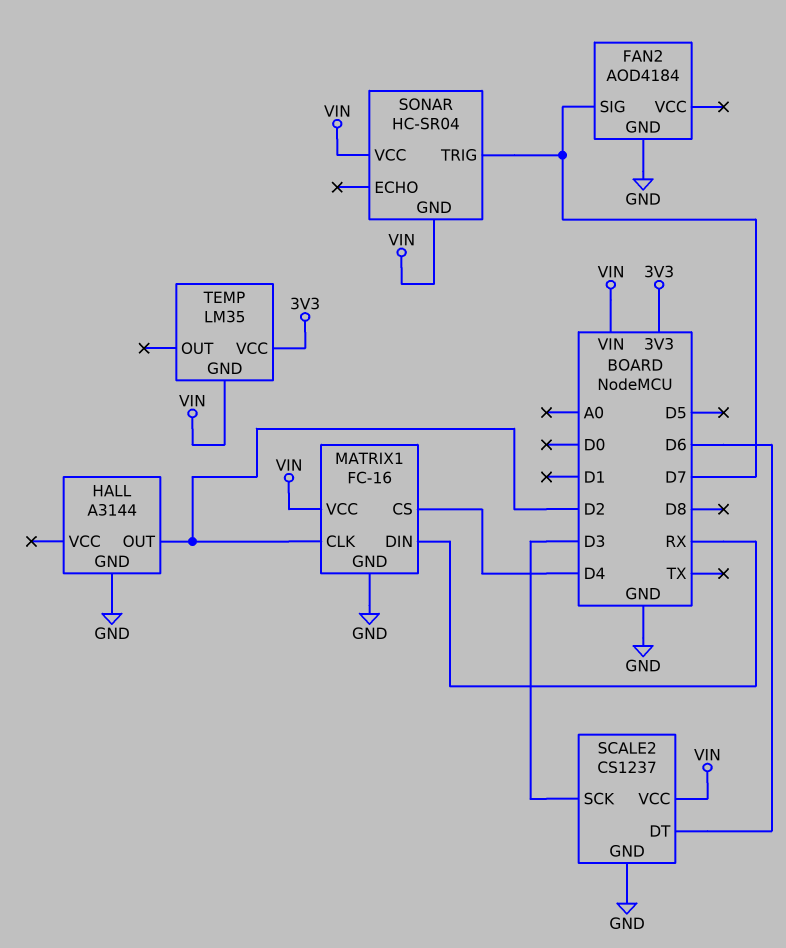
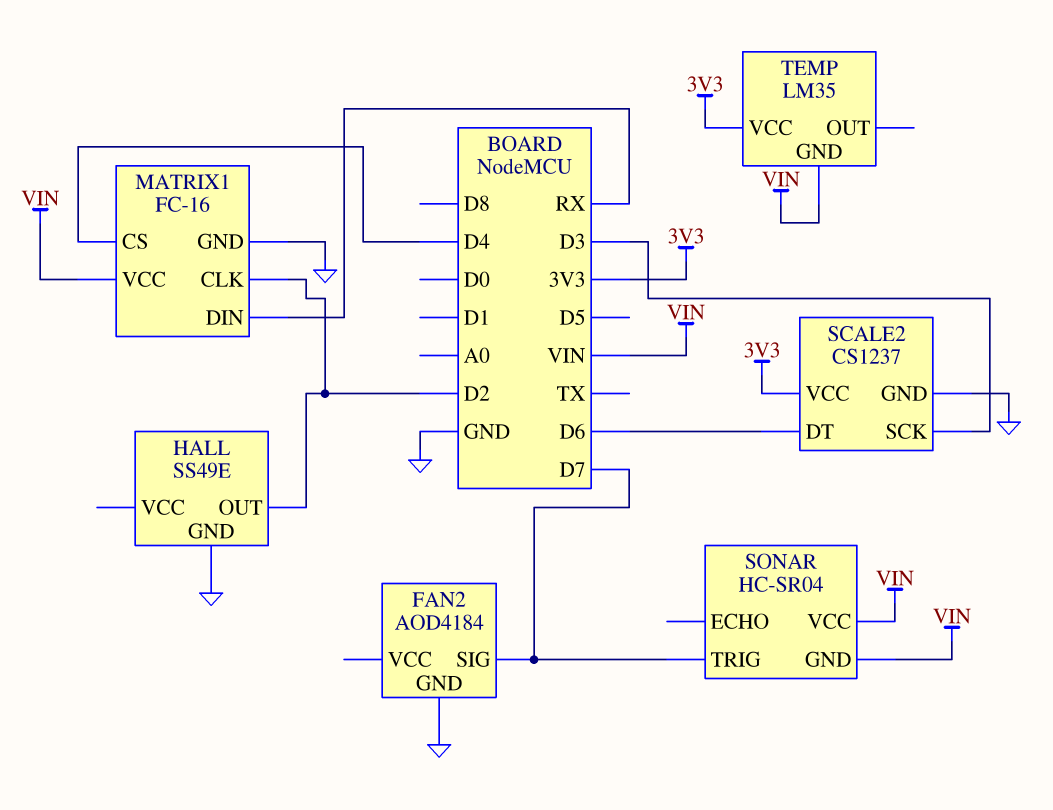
HALL: A3144 -> SS49E
SCALE2 pin VCC: VIN -> 3V3

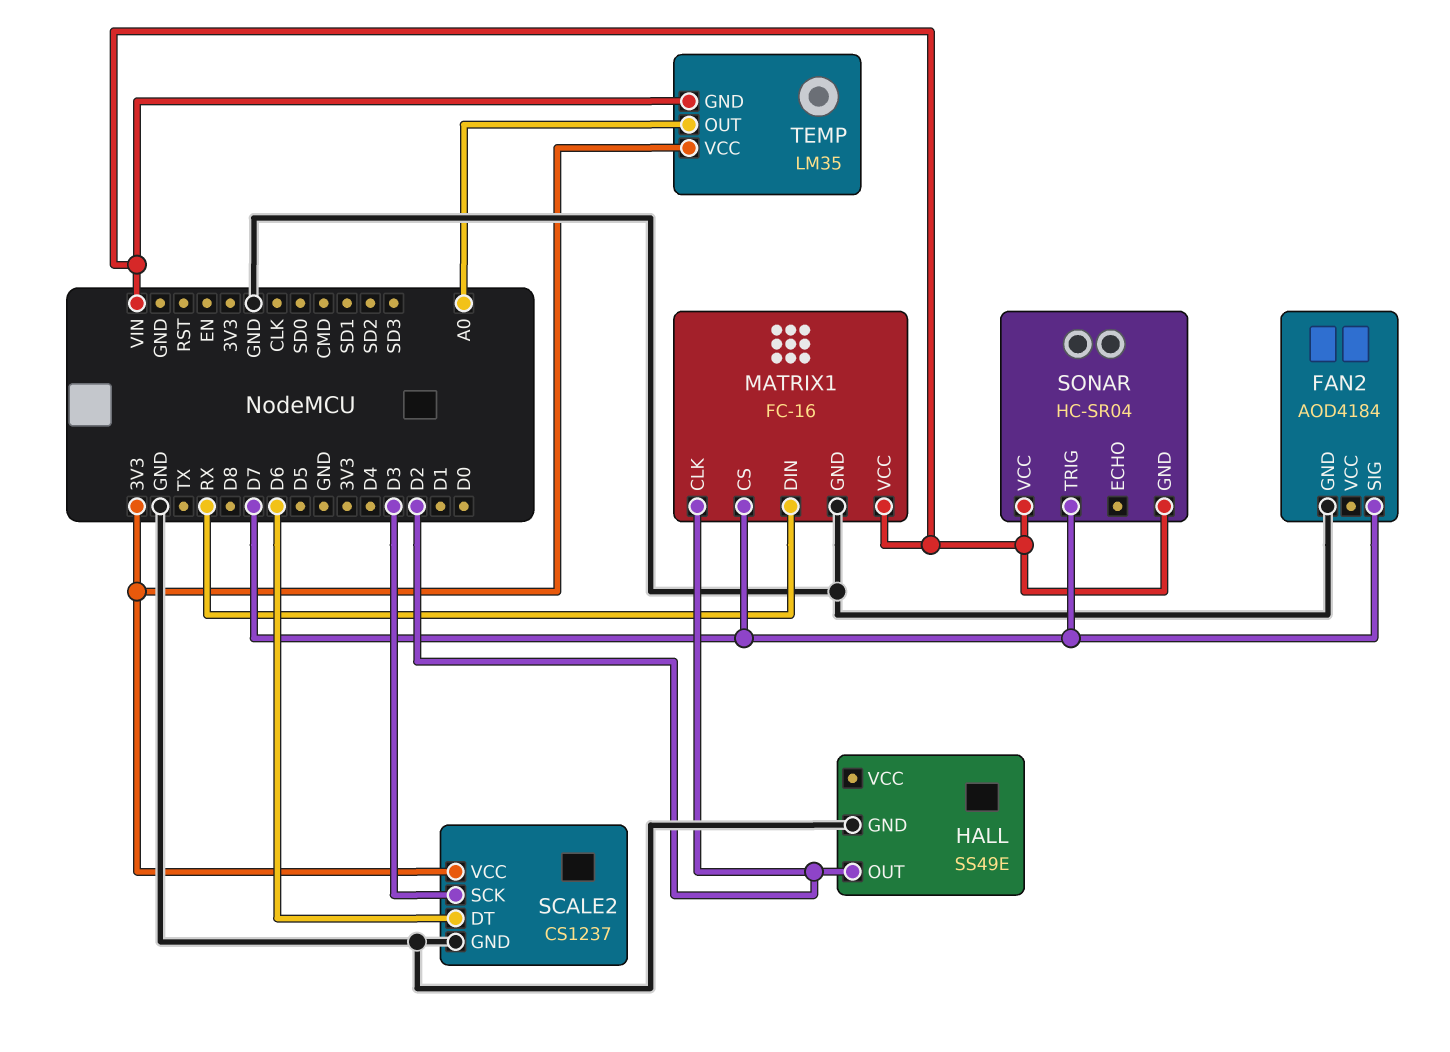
MATRIX1 pin CS: D4 -> D7
TEMP pin OUT: none -> A0

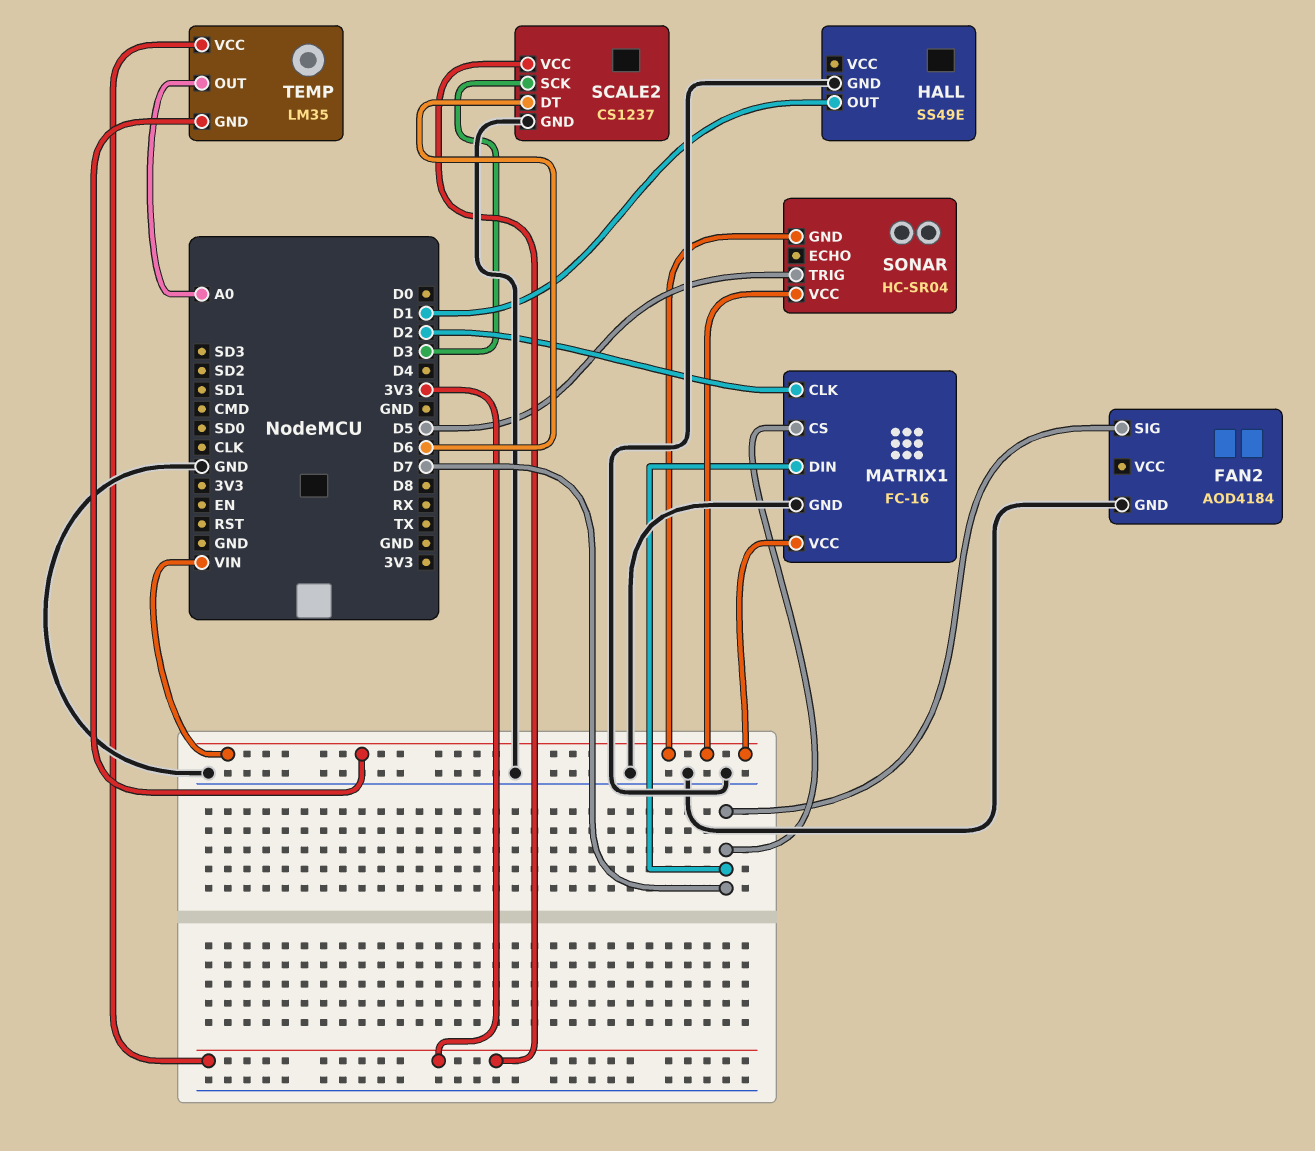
HALL pin OUT: D2 -> D1
MATRIX1 pin DIN: RX -> D7
SONAR pin TRIG: D7 -> D5

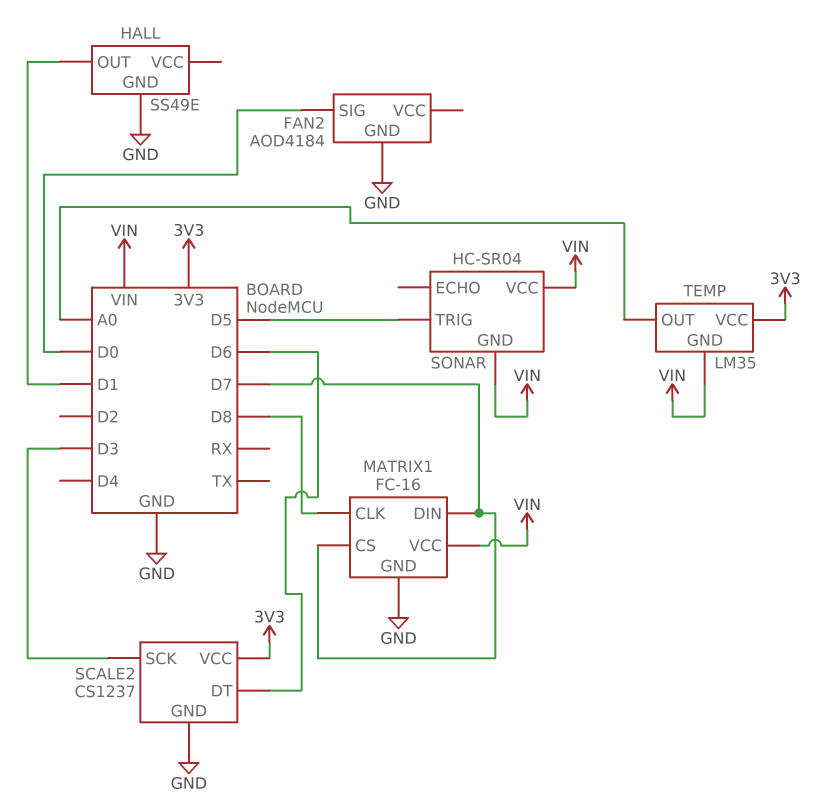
FAN2 pin SIG: D7 -> D0
MATRIX1 pin CLK: D2 -> D8

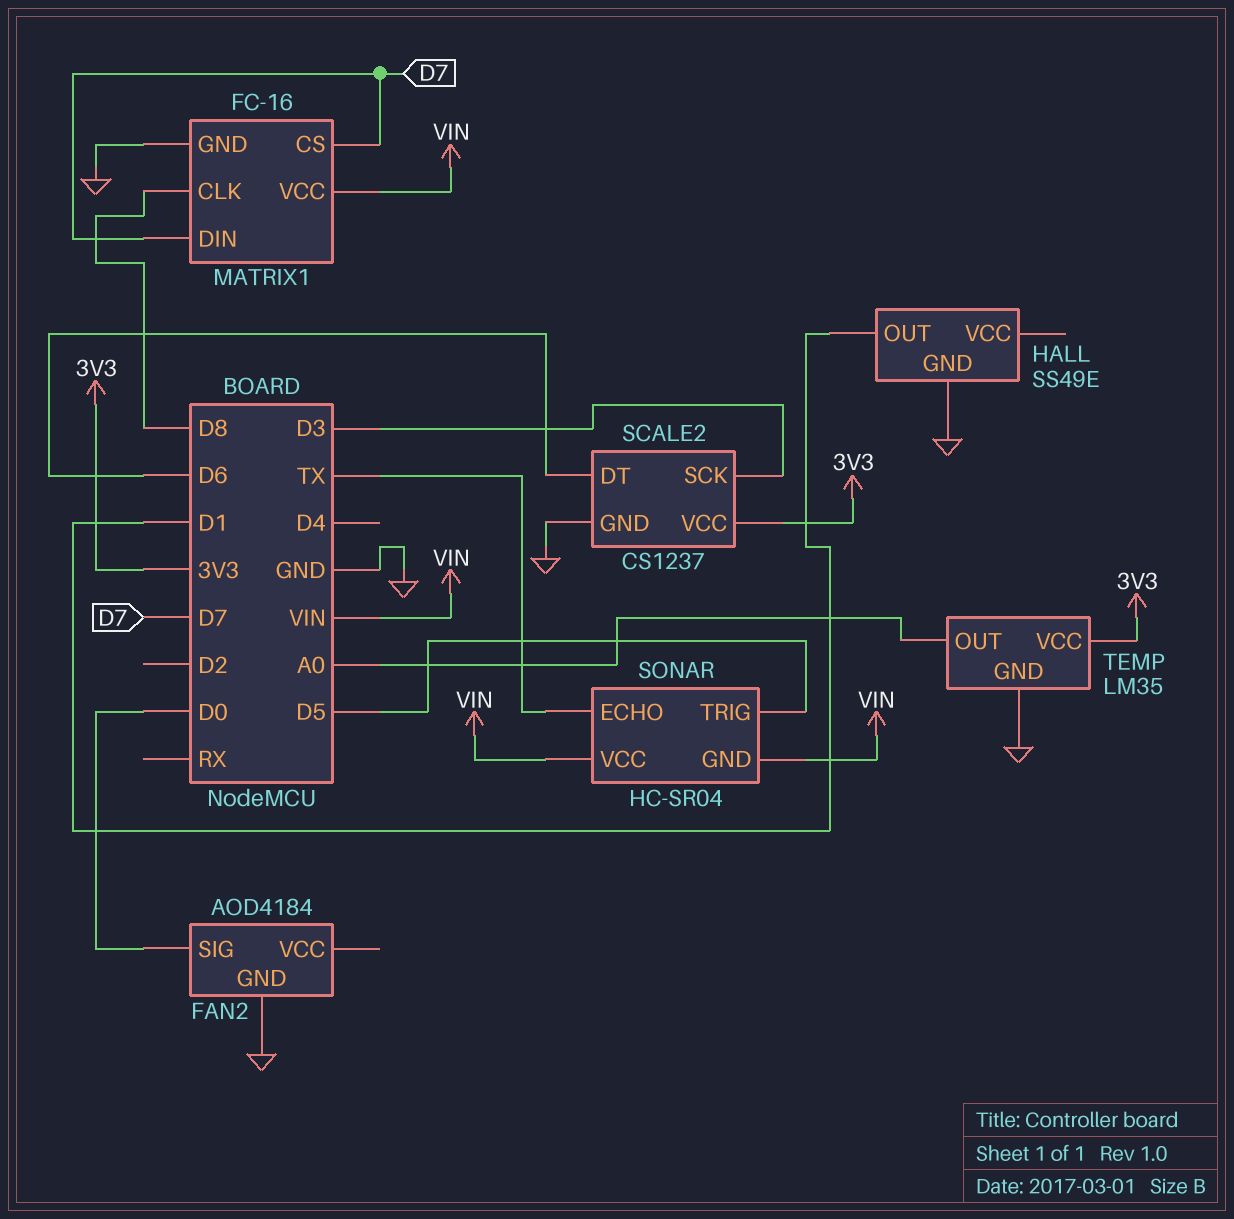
SONAR pin ECHO: none -> TX
TEMP pin GND: VIN -> GND

